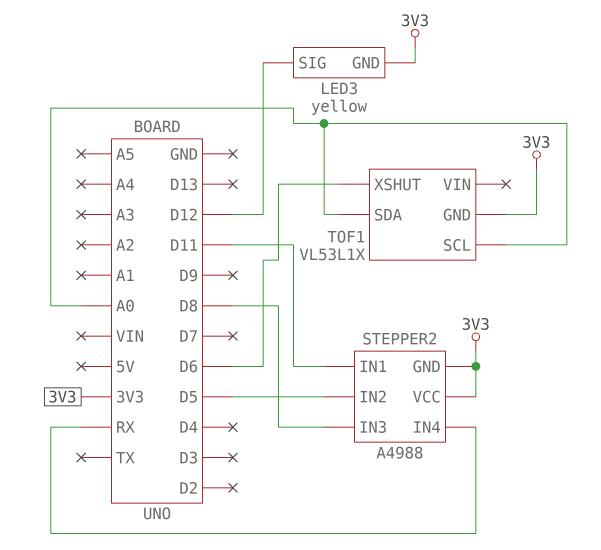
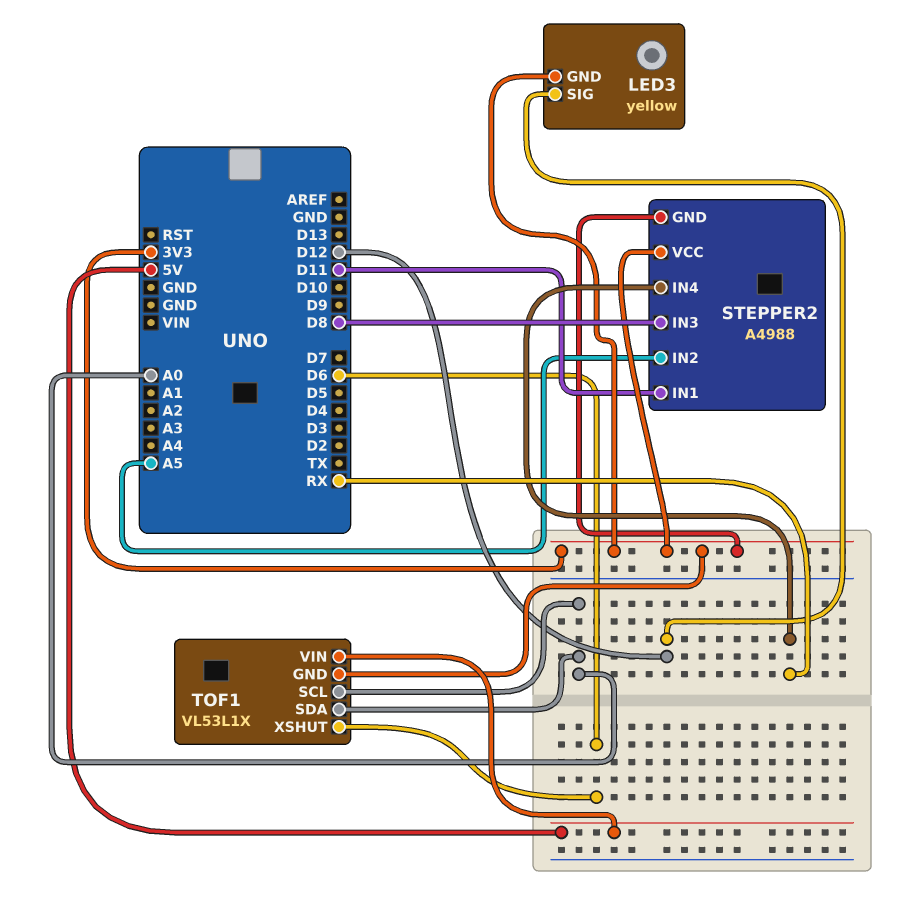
STEPPER2 pin IN2: D5 -> A5
TOF1 pin VIN: none -> 5V

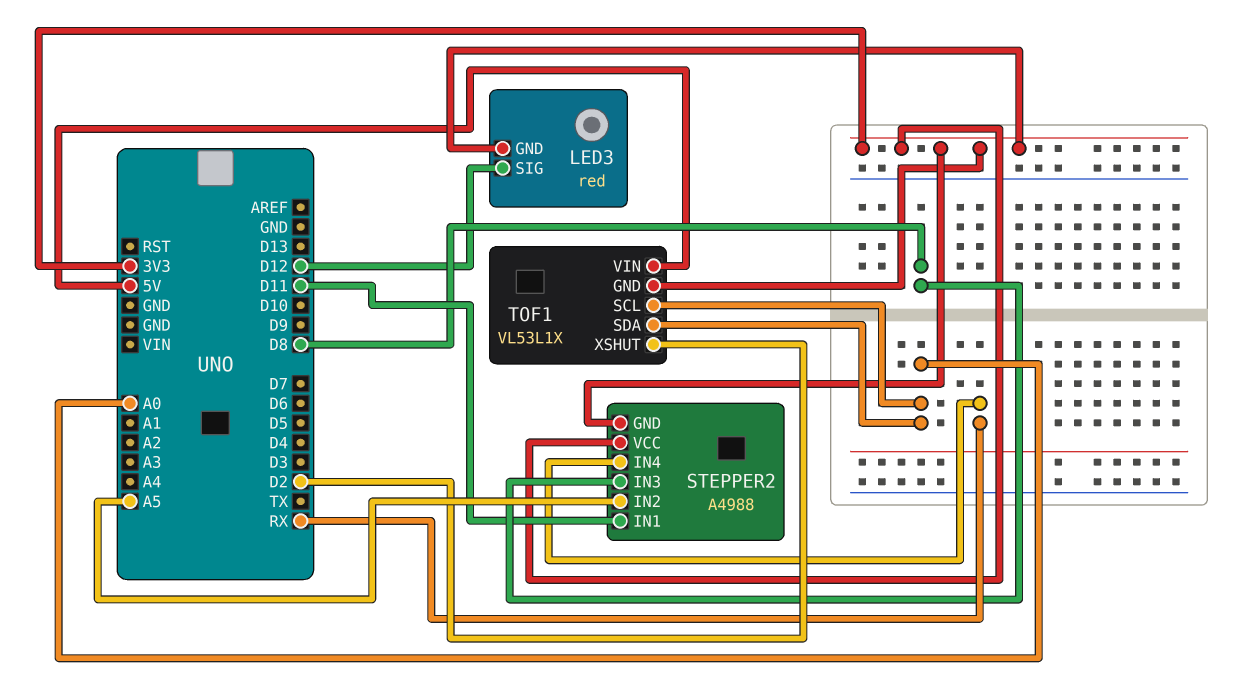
LED3: yellow -> red
TOF1 pin XSHUT: D6 -> D2

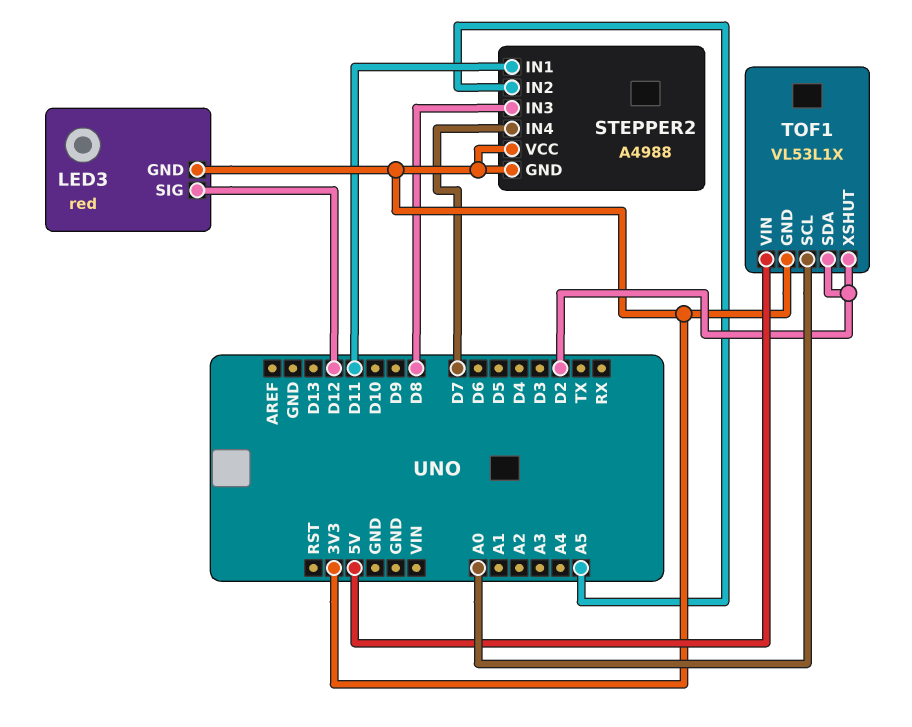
STEPPER2 pin IN4: RX -> D7
TOF1 pin SDA: A0 -> D2

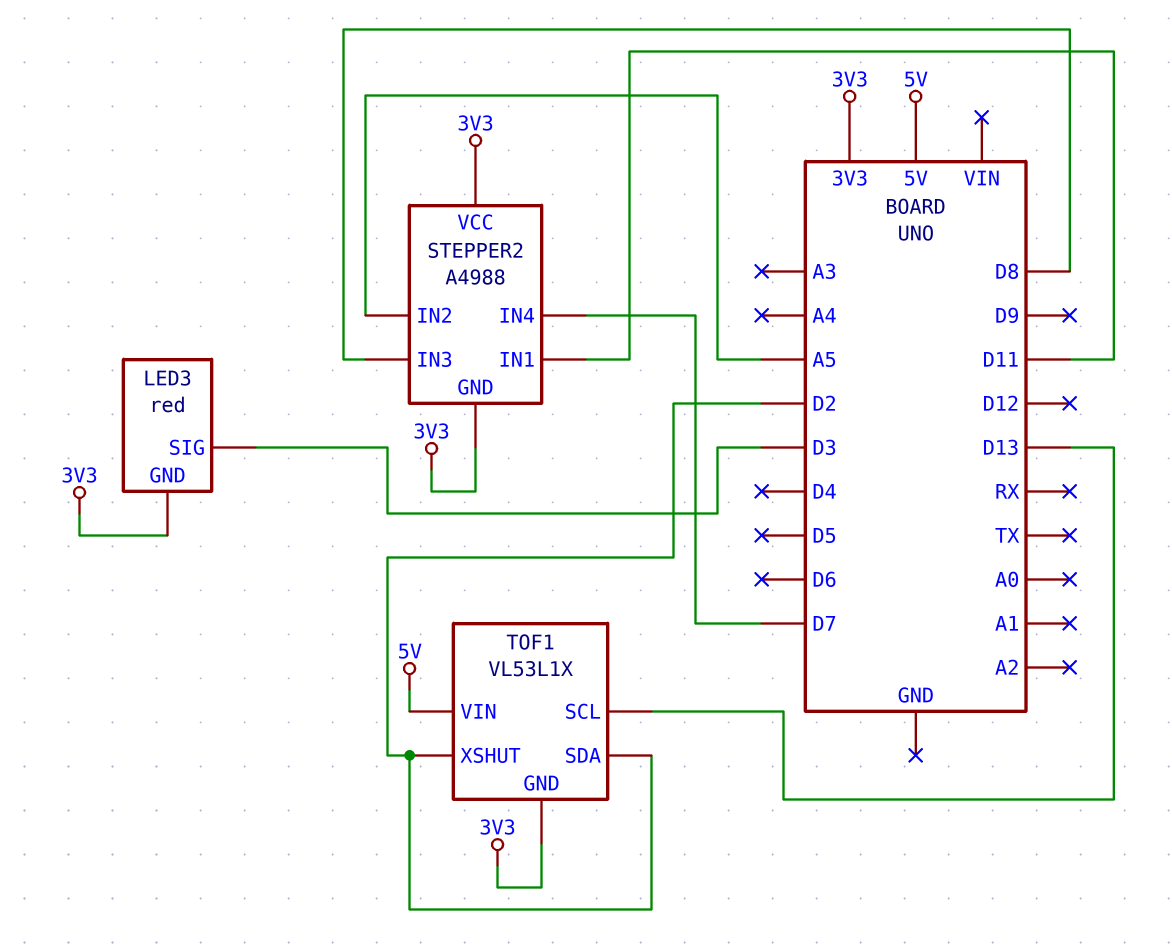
LED3 pin SIG: D12 -> D3
TOF1 pin SCL: A0 -> D13

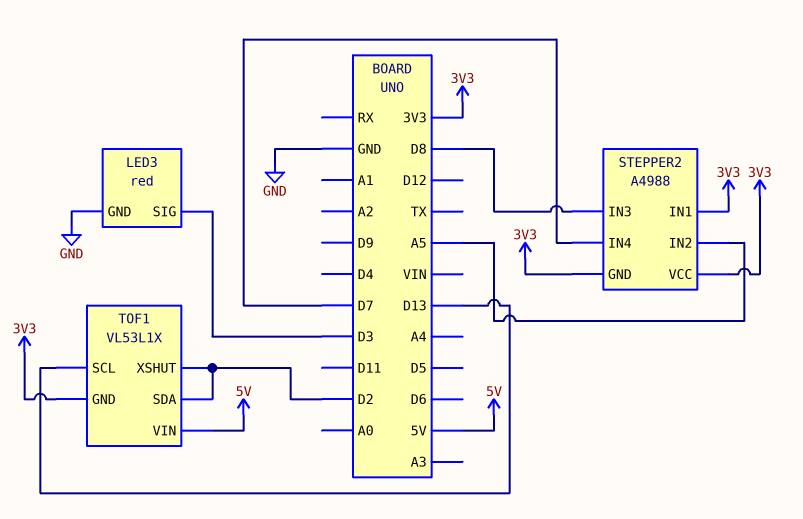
LED3 pin GND: 3V3 -> GND
STEPPER2 pin IN1: D11 -> 3V3

